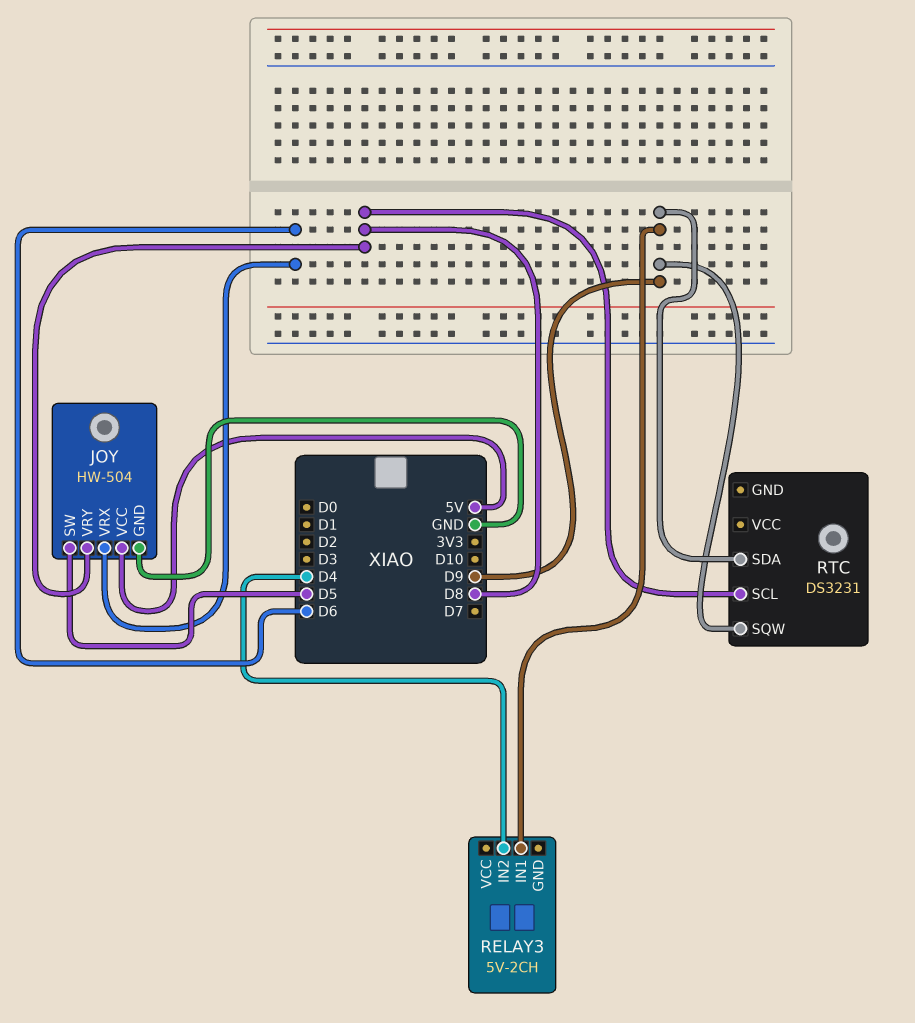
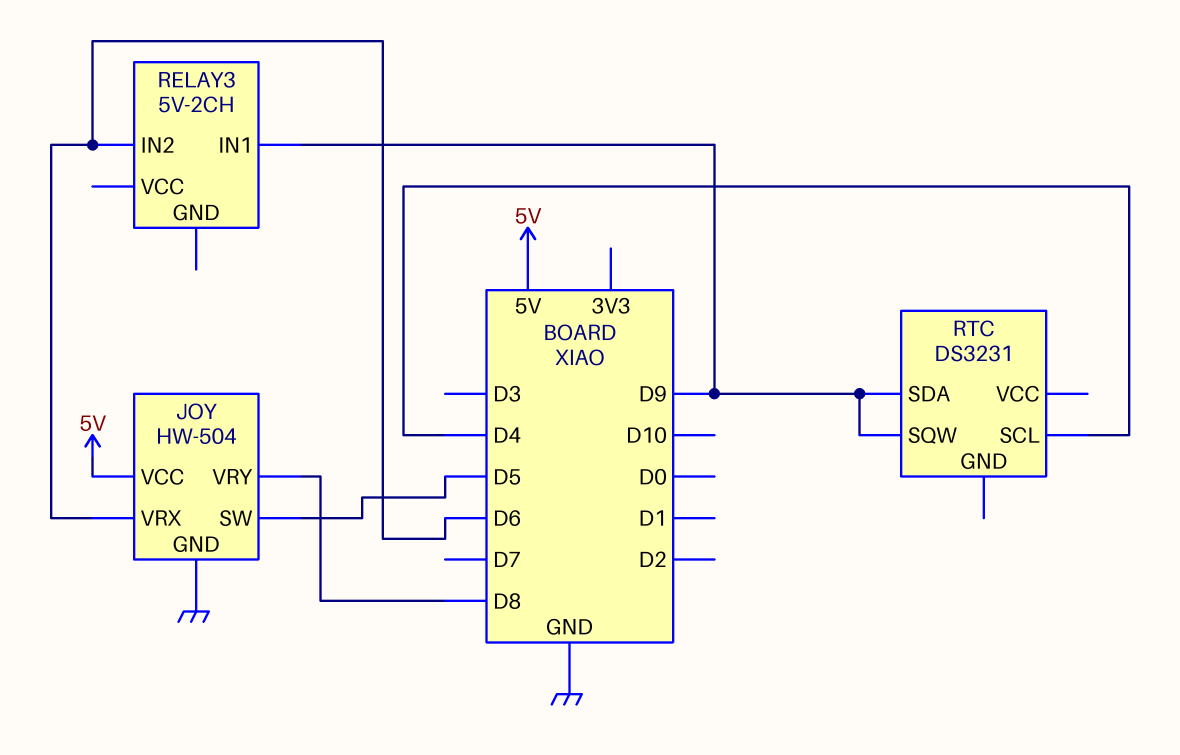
RELAY3 pin IN2: D4 -> D6
RTC pin SCL: D8 -> D4

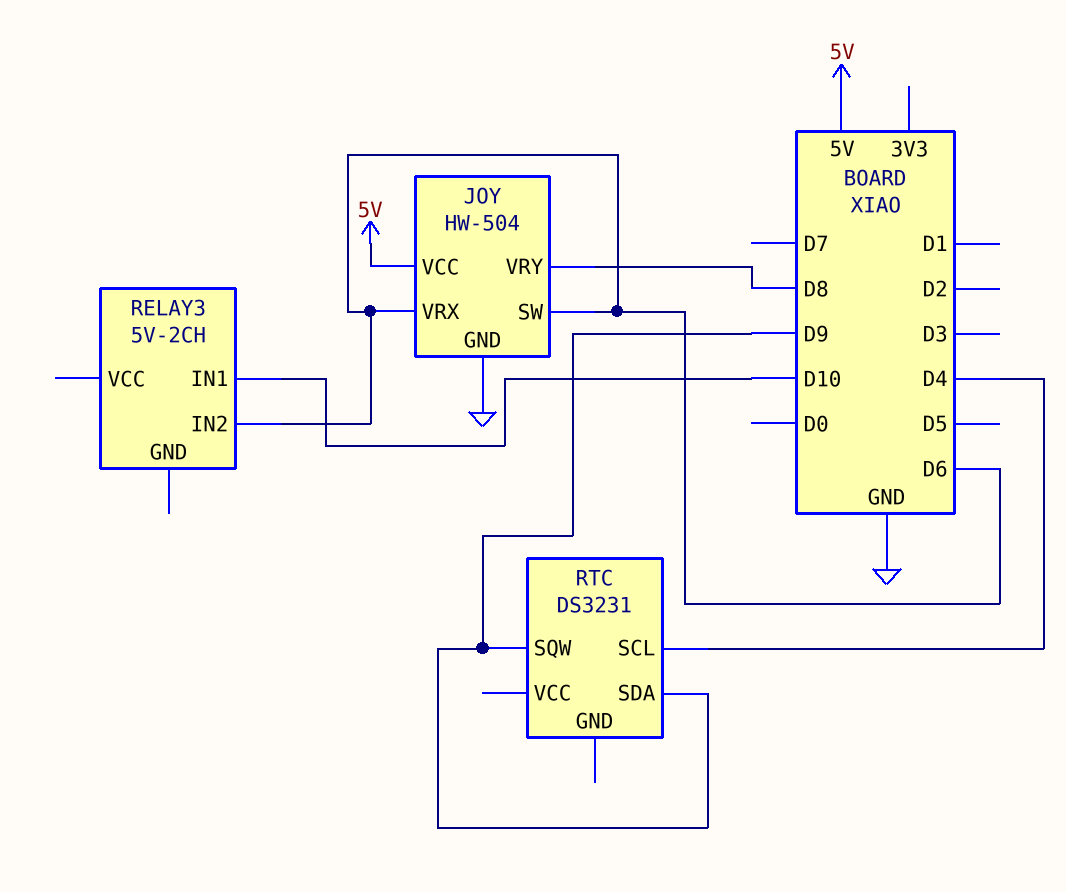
JOY pin SW: D5 -> D6
RELAY3 pin IN1: D9 -> D10

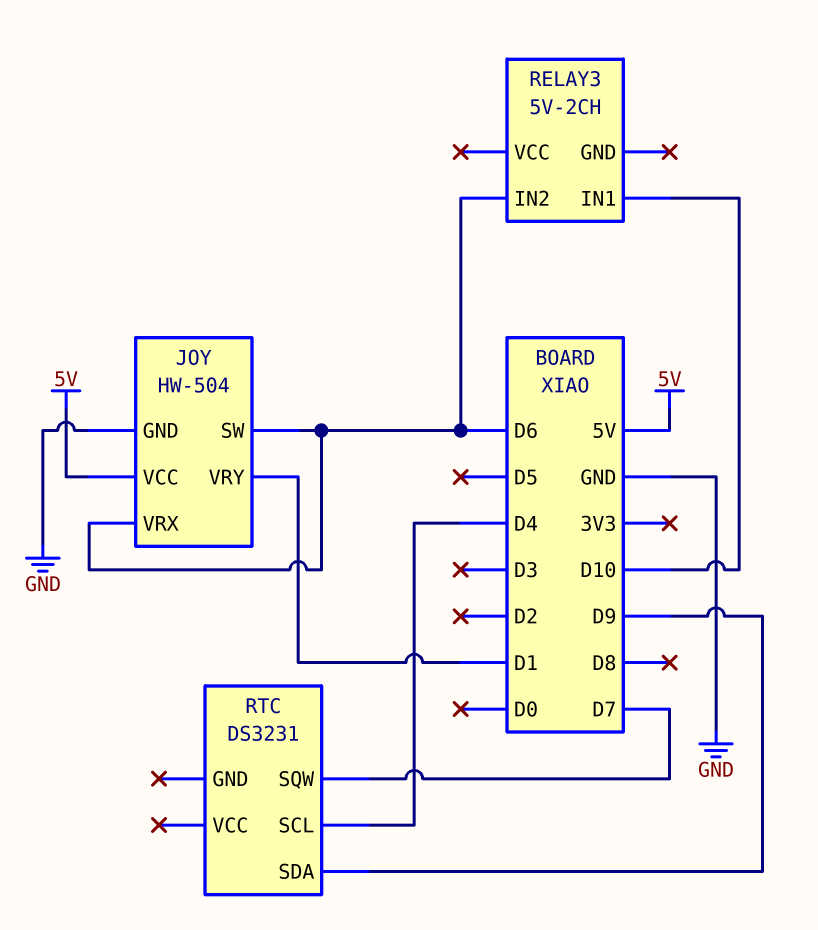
JOY pin VRY: D8 -> D1
RTC pin SQW: D9 -> D7

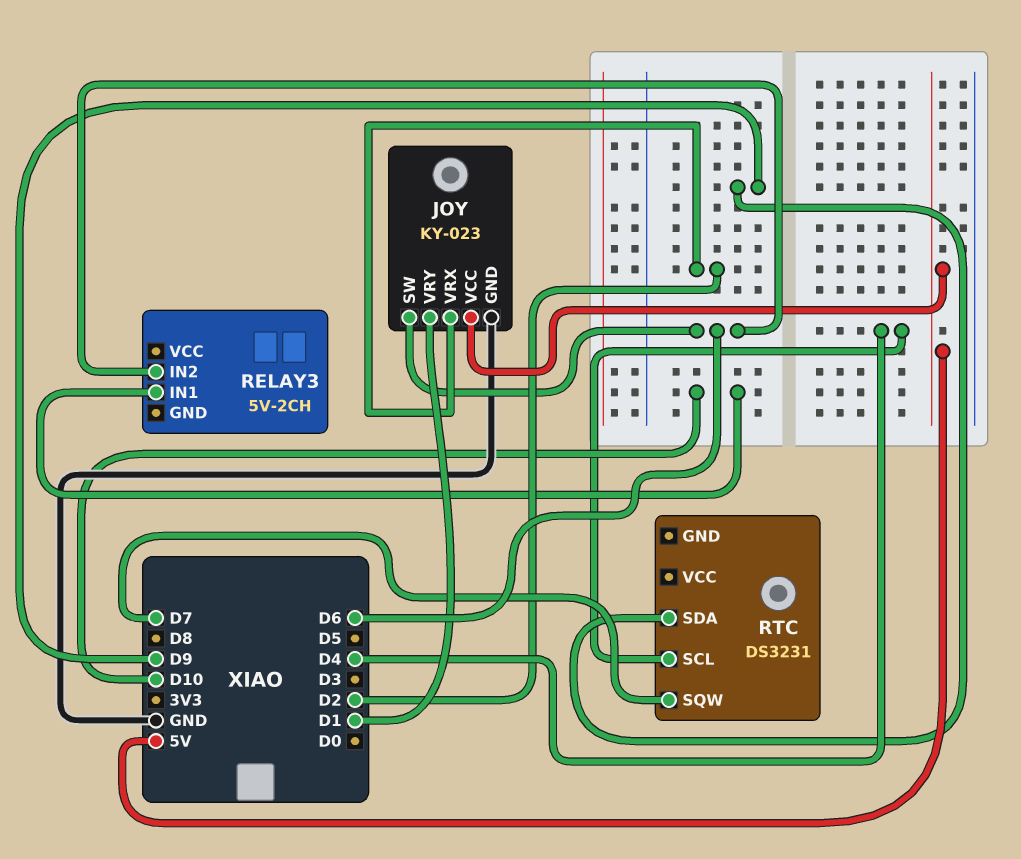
JOY: HW-504 -> KY-023
JOY pin VRX: D6 -> D2

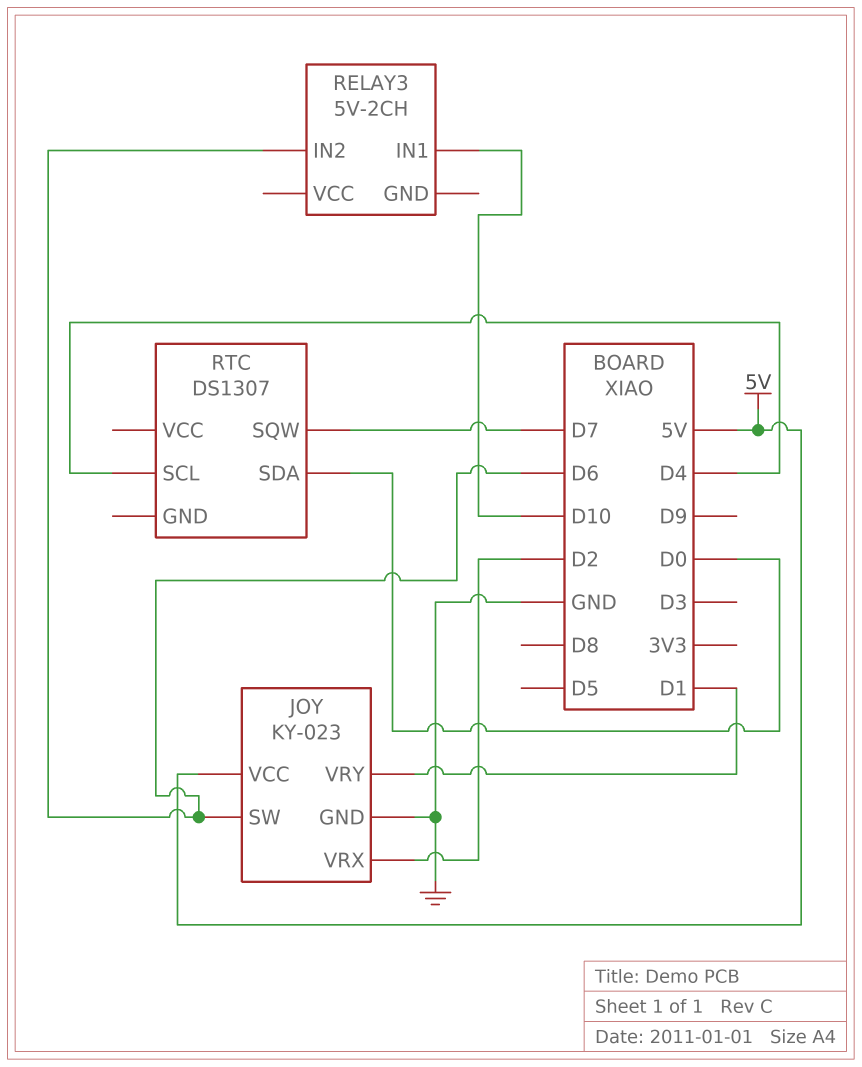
RTC: DS3231 -> DS1307
RTC pin SDA: D9 -> D0

